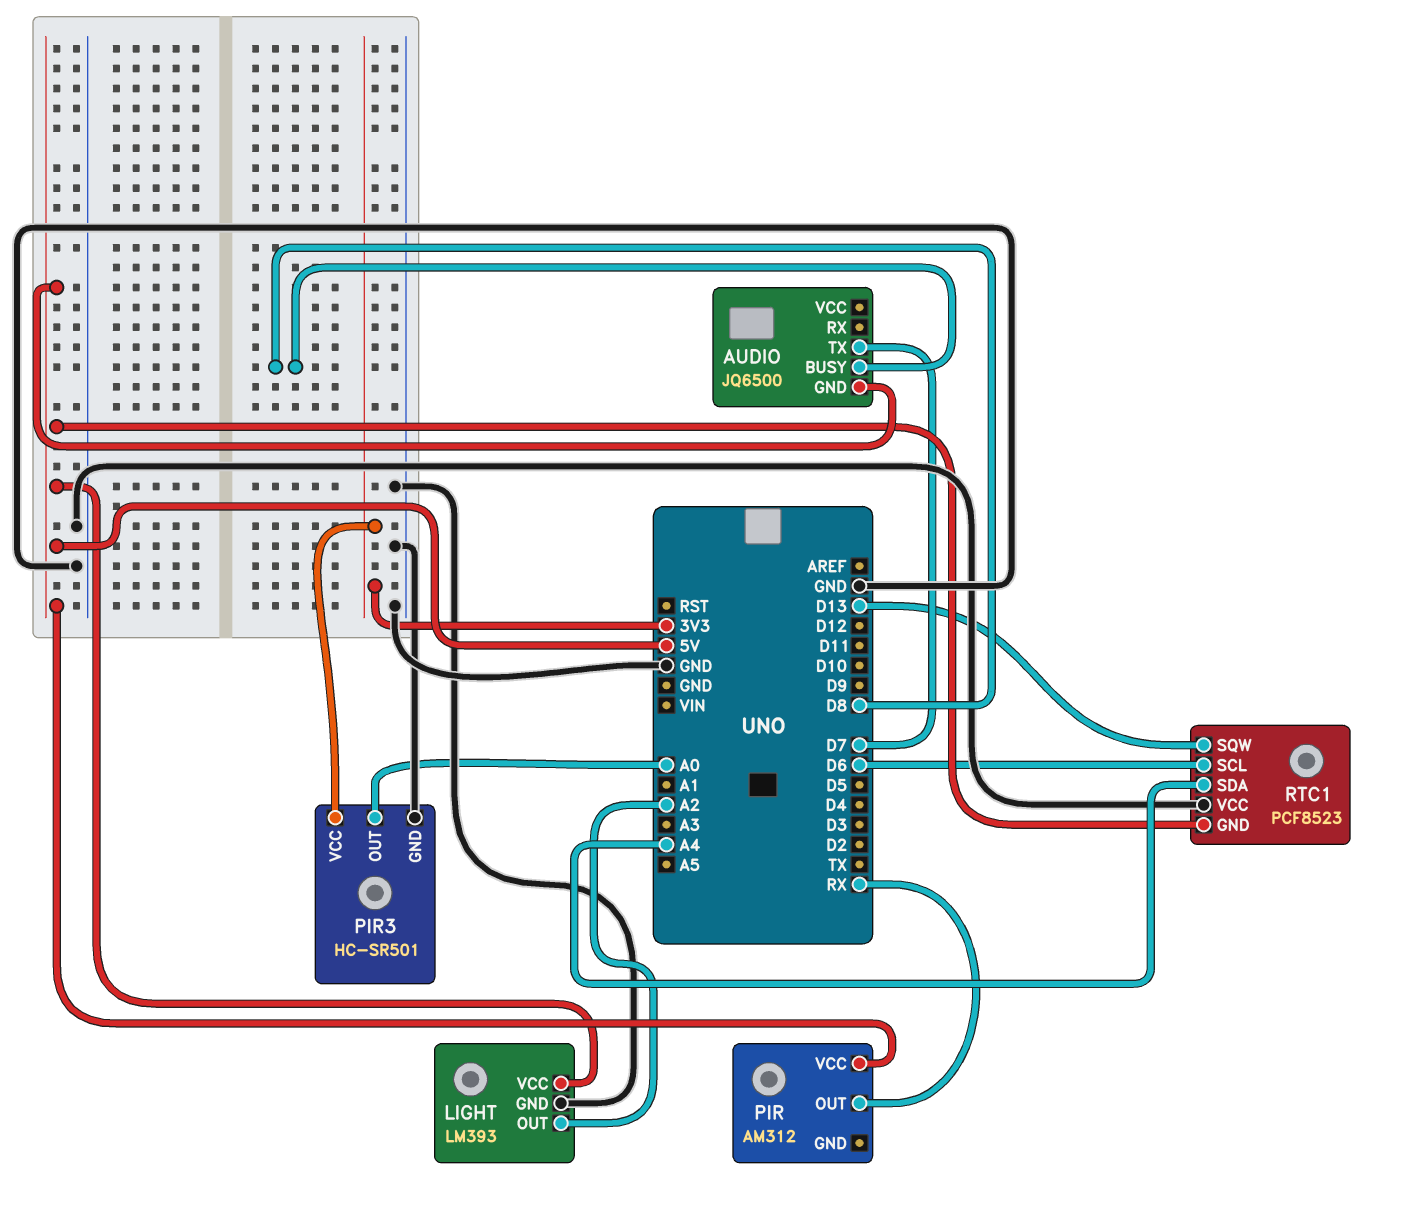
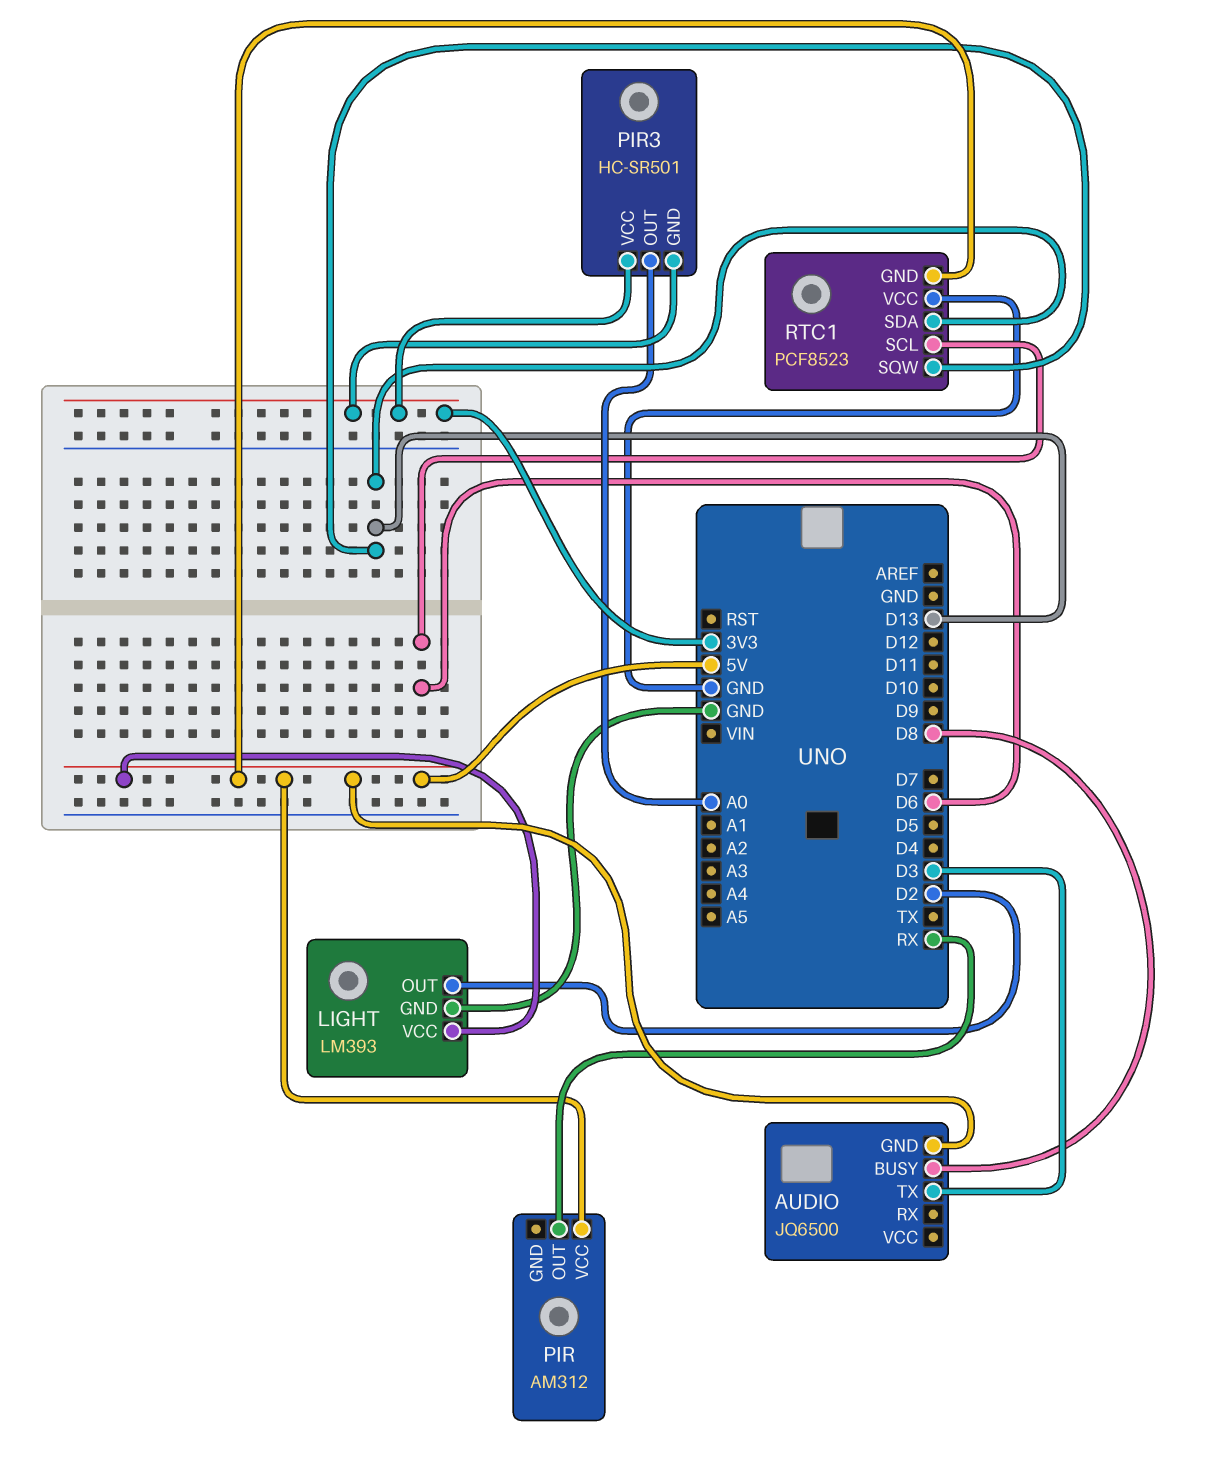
AUDIO pin TX: D7 -> D3
LIGHT pin OUT: A2 -> D2
PIR3 pin GND: GND -> 3V3
RTC1 pin SDA: A4 -> D13

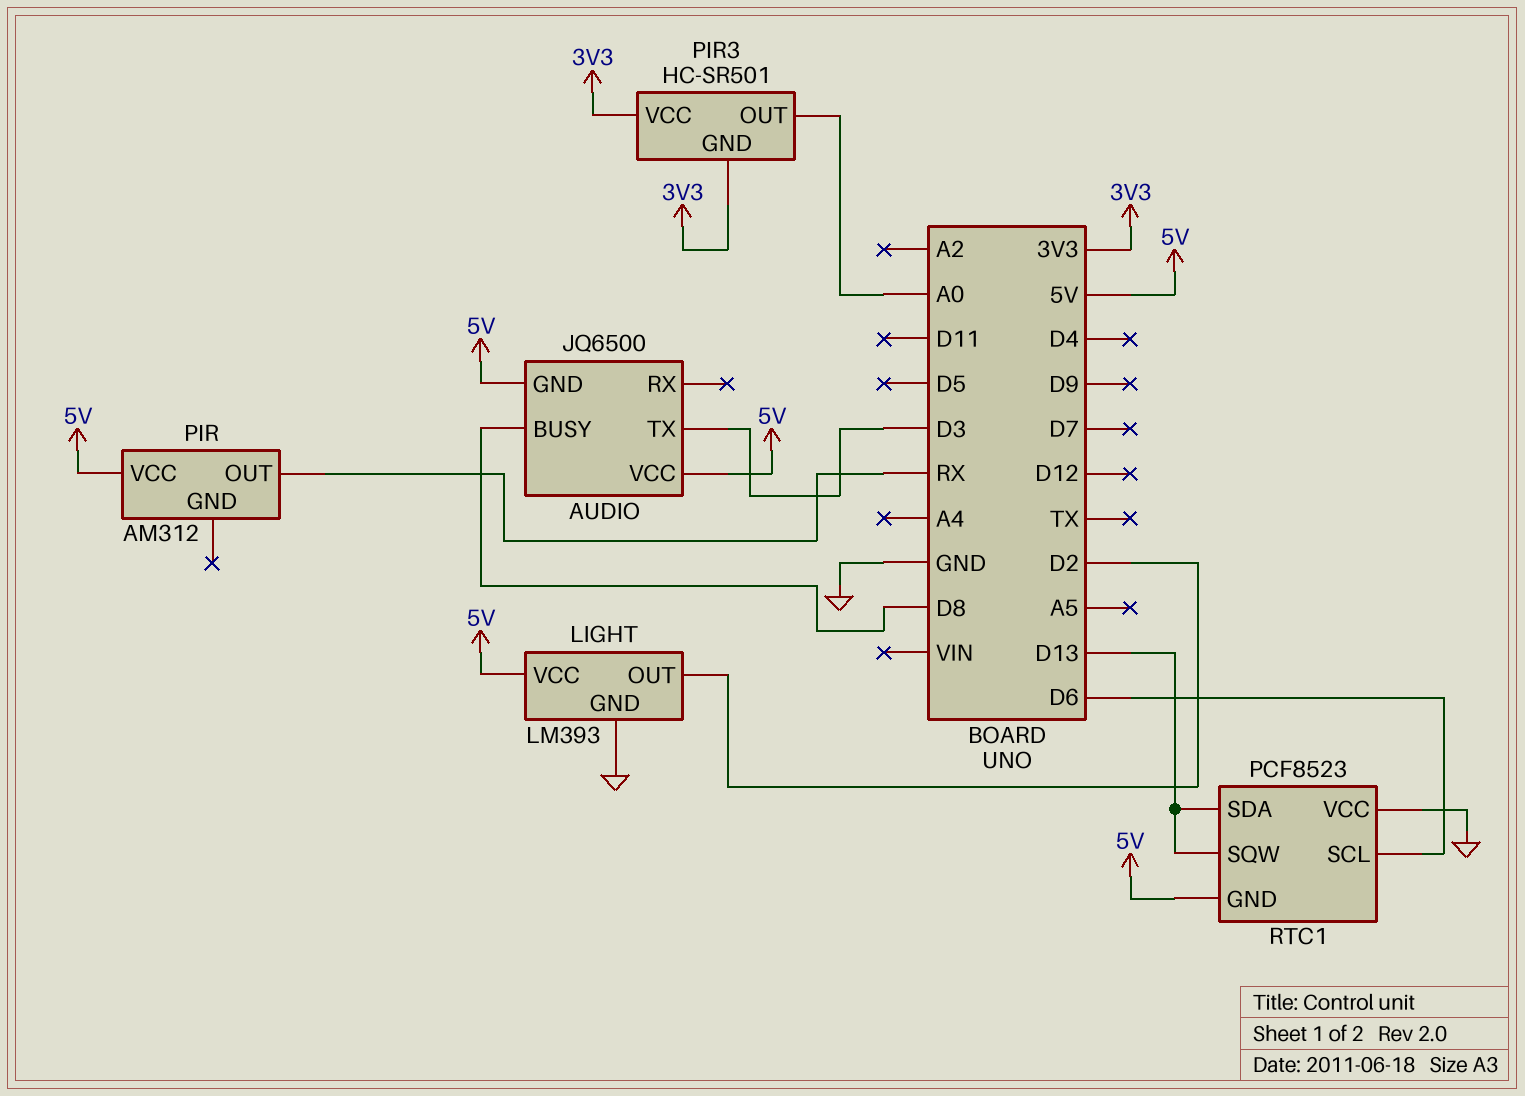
AUDIO pin VCC: none -> 5V

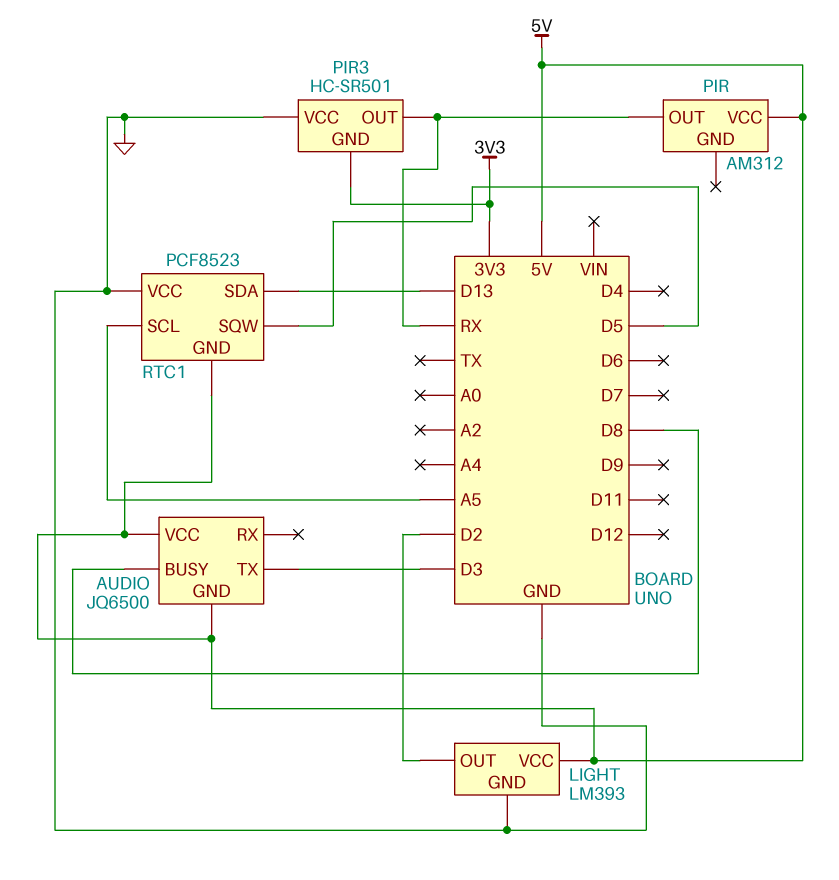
PIR3 pin OUT: A0 -> RX
PIR3 pin VCC: 3V3 -> GND
RTC1 pin SCL: D6 -> A5
RTC1 pin SQW: D13 -> D5

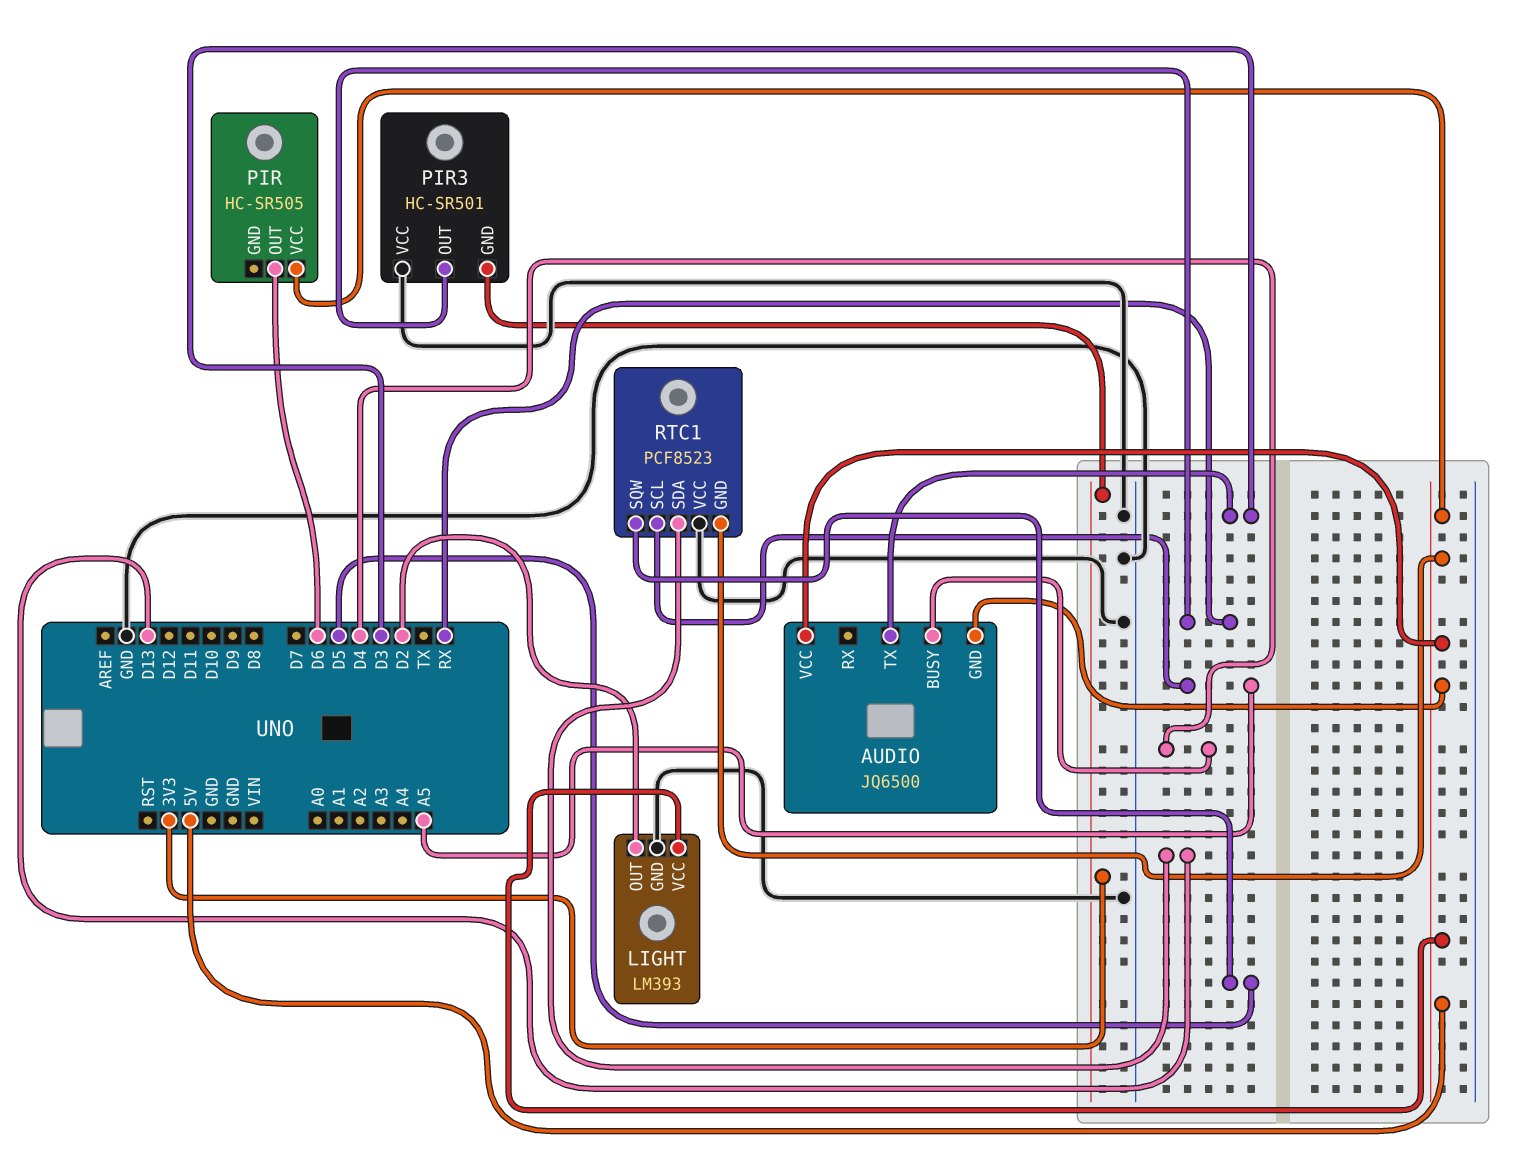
AUDIO pin BUSY: D8 -> D4
PIR: AM312 -> HC-SR505
PIR pin OUT: RX -> D6

